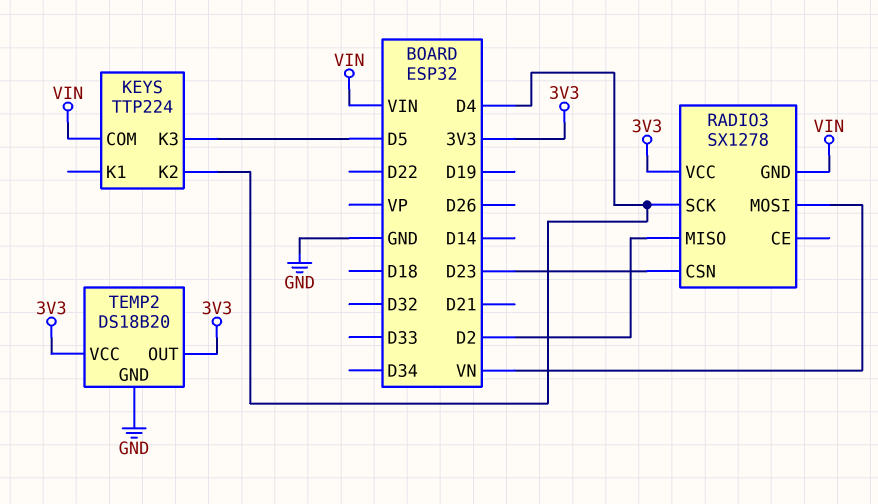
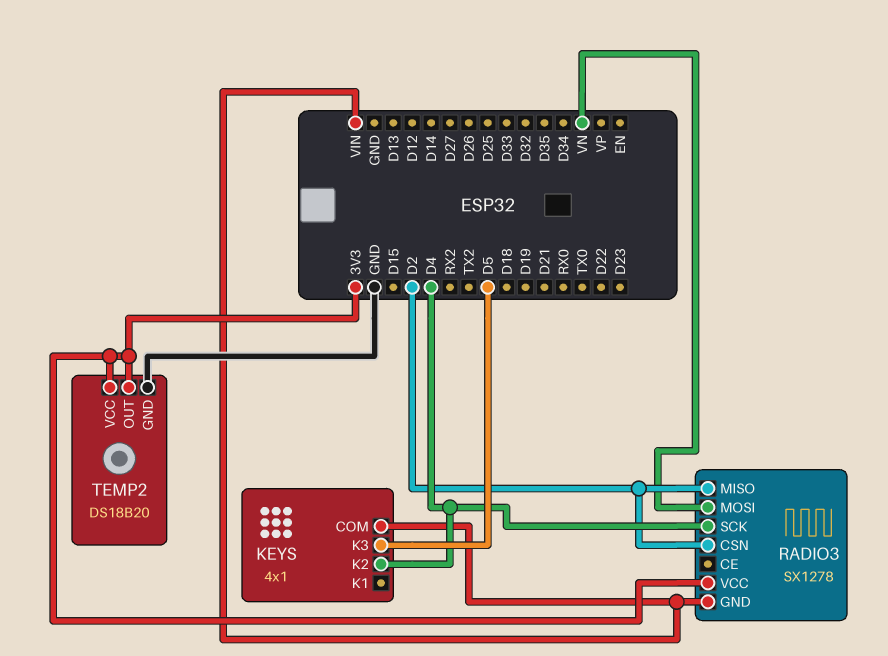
KEYS: TTP224 -> 4x1
RADIO3 pin CSN: D23 -> D2

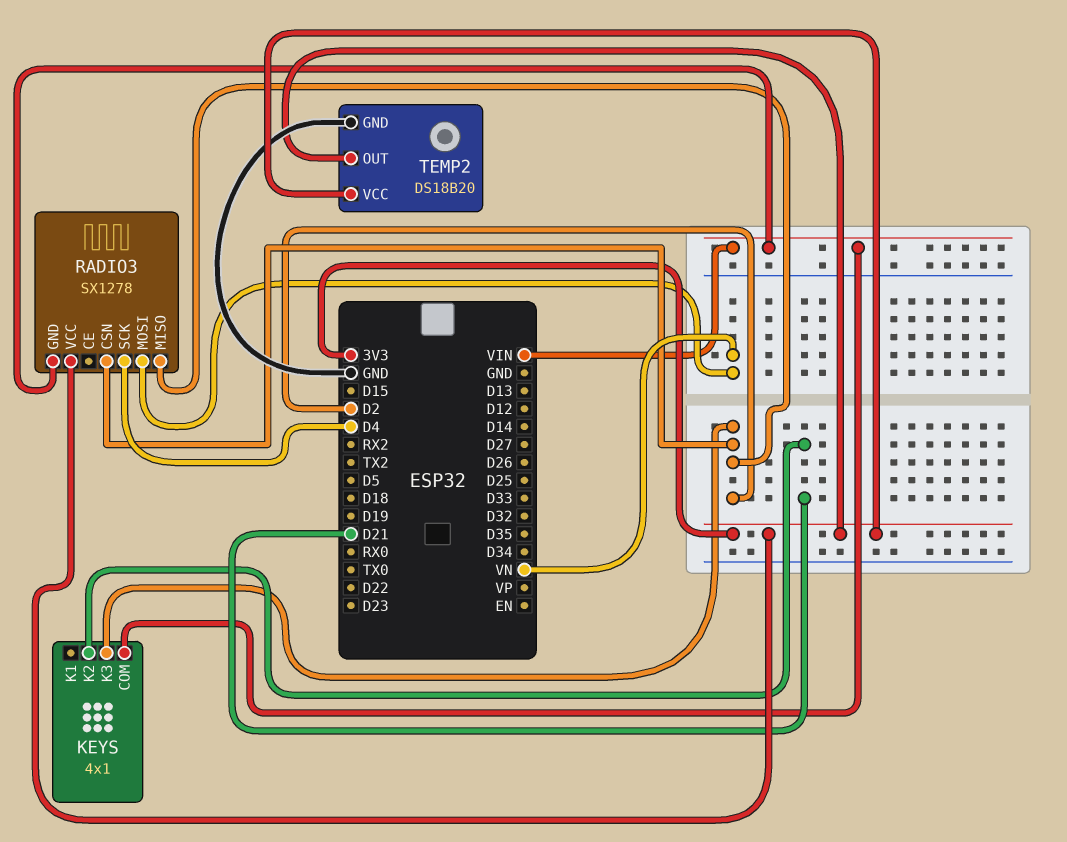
KEYS pin K2: D4 -> D21
KEYS pin K3: D5 -> D2

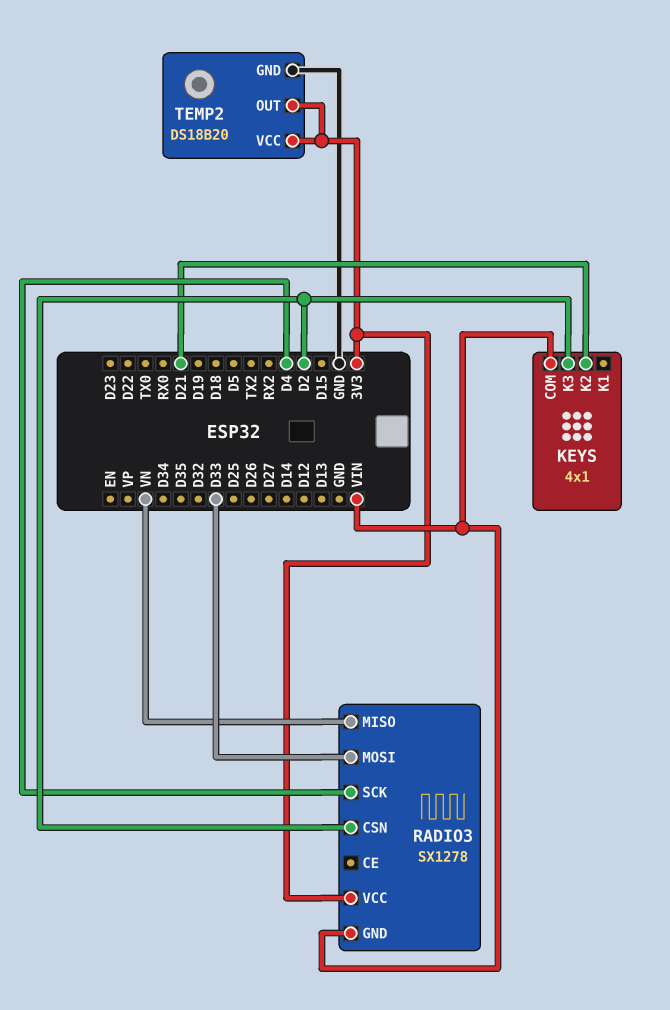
RADIO3 pin MISO: D2 -> VN
RADIO3 pin MOSI: VN -> D33

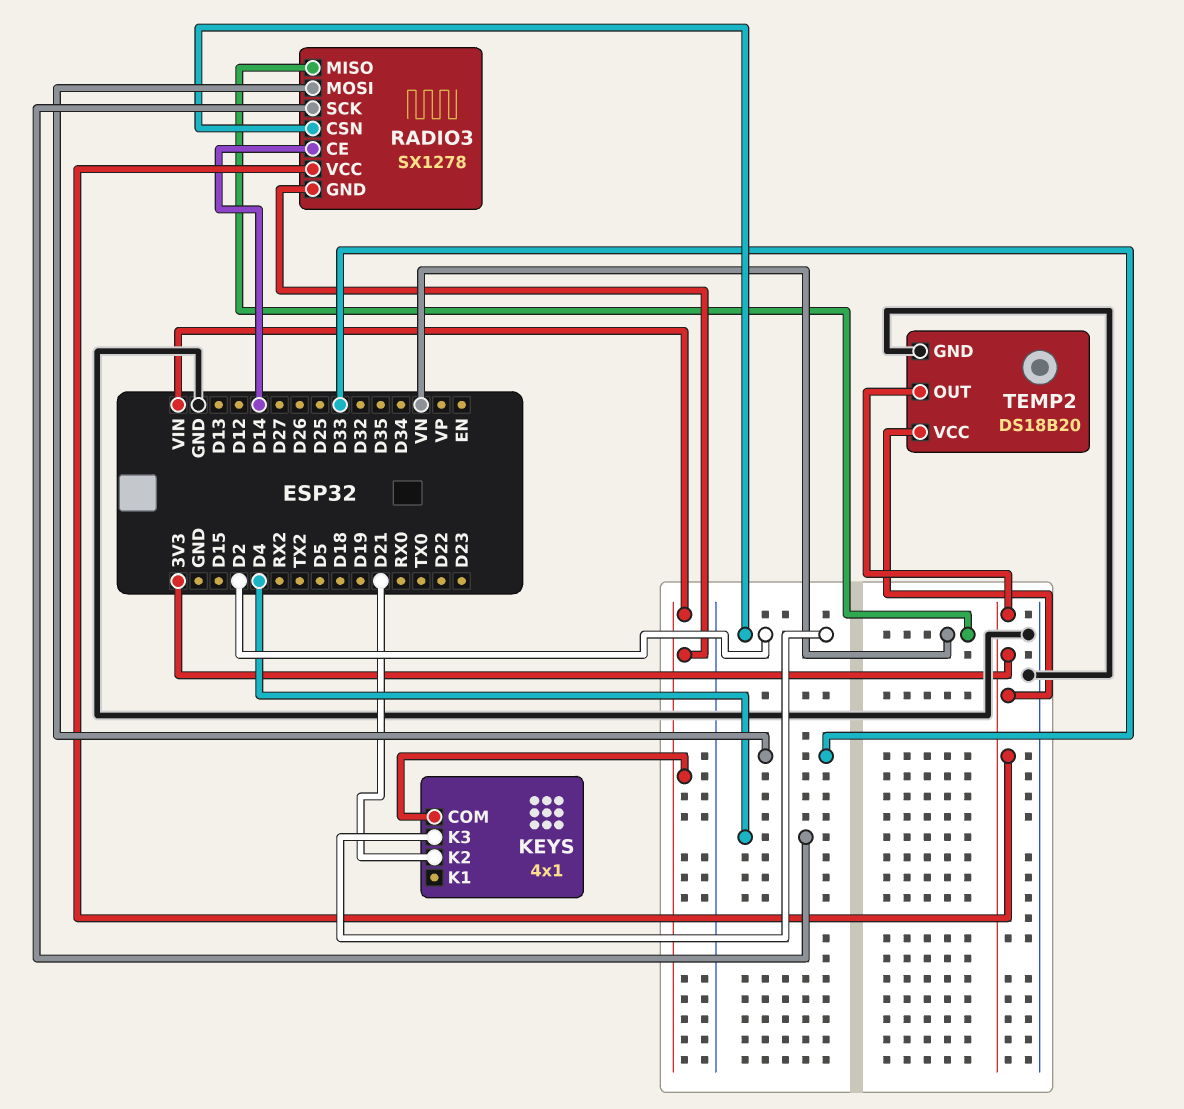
RADIO3 pin CE: none -> D14

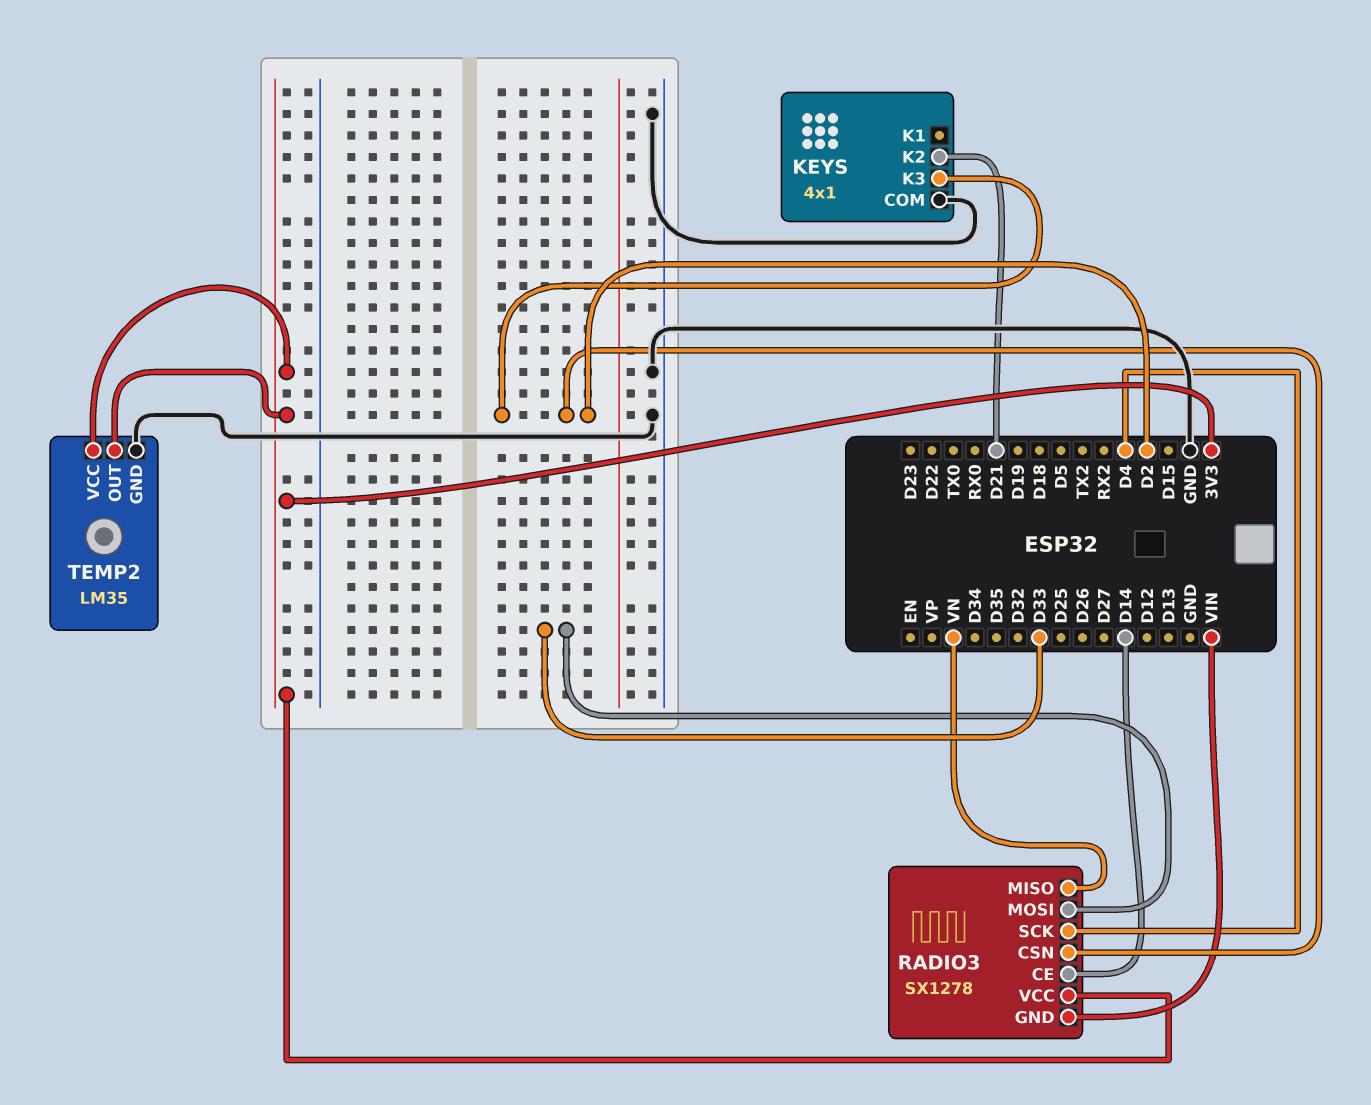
KEYS pin COM: VIN -> GND
TEMP2: DS18B20 -> LM35

